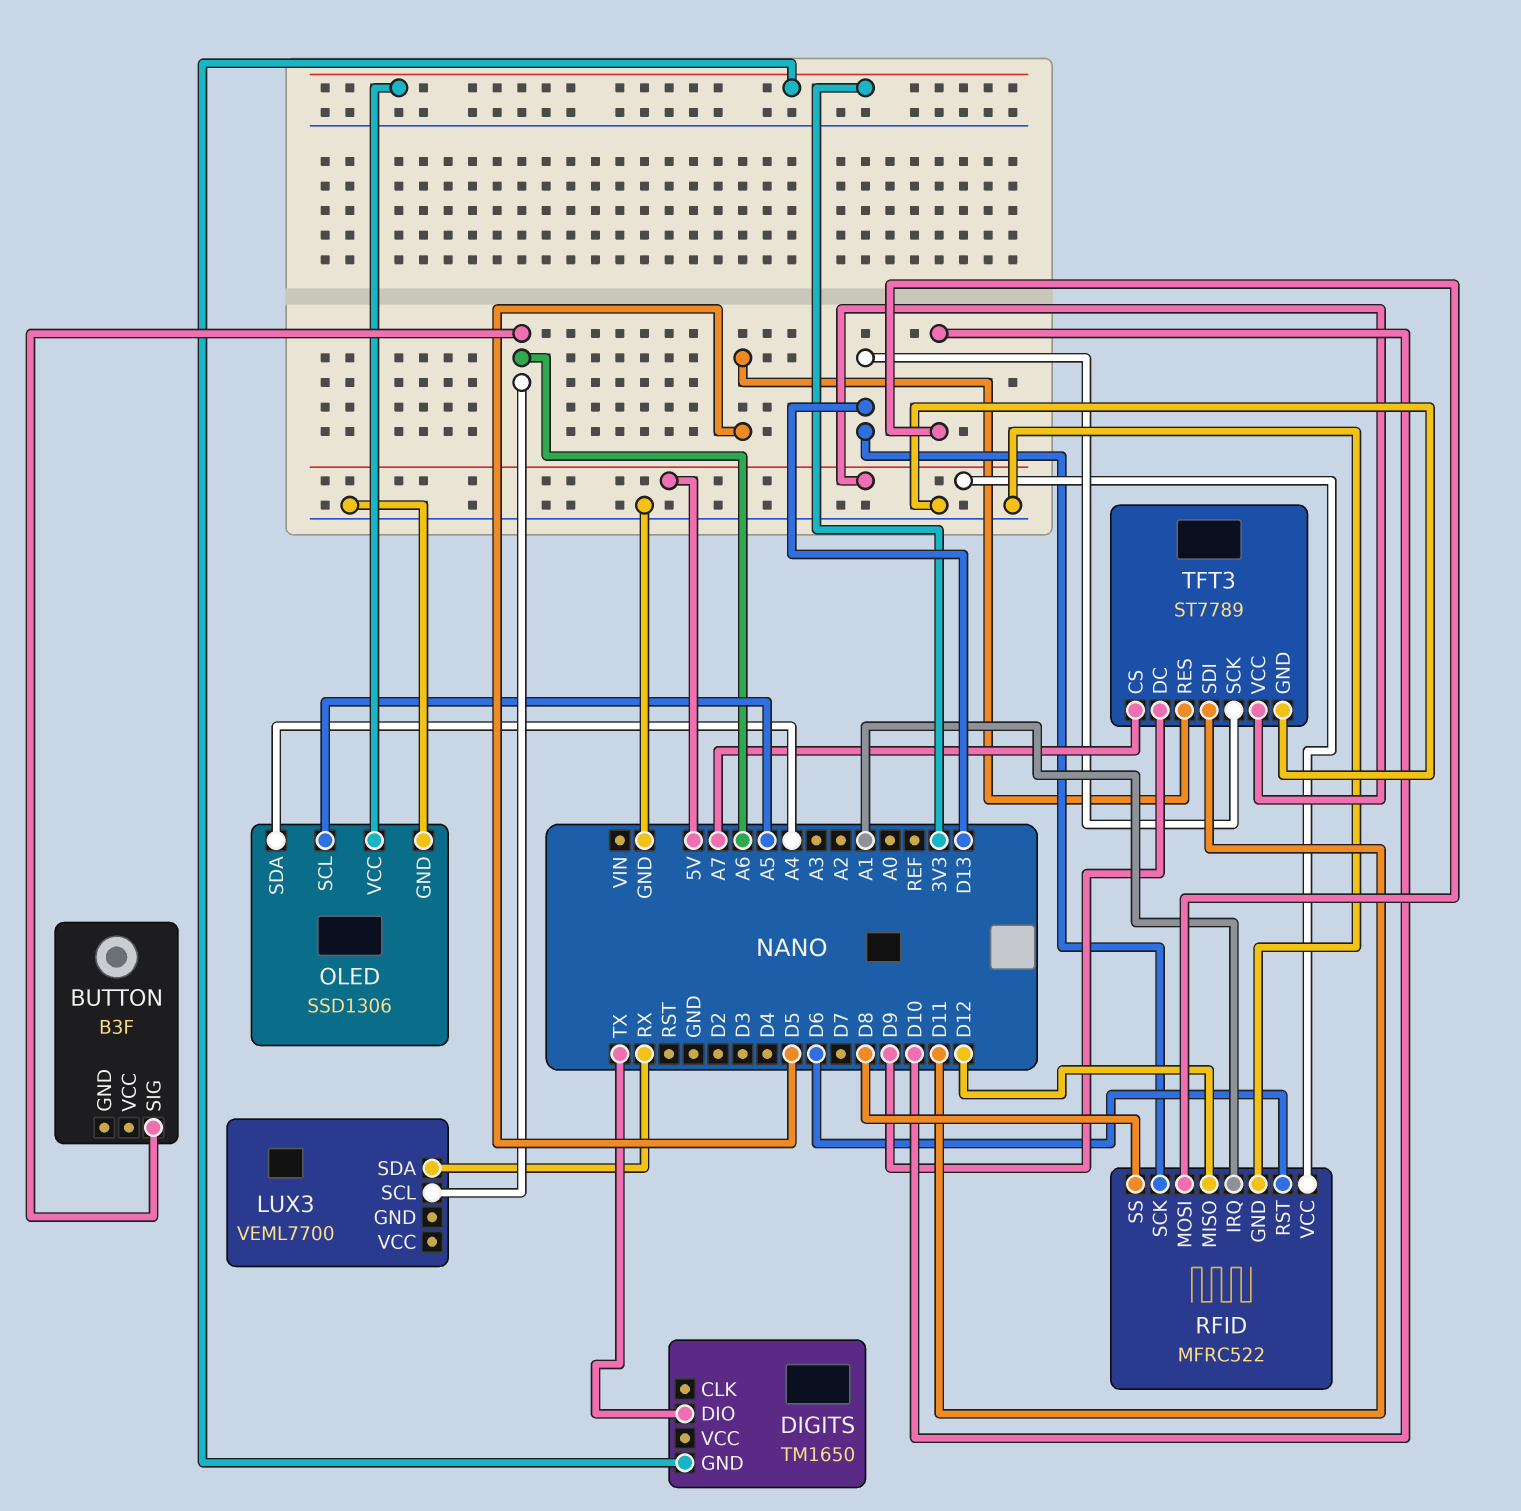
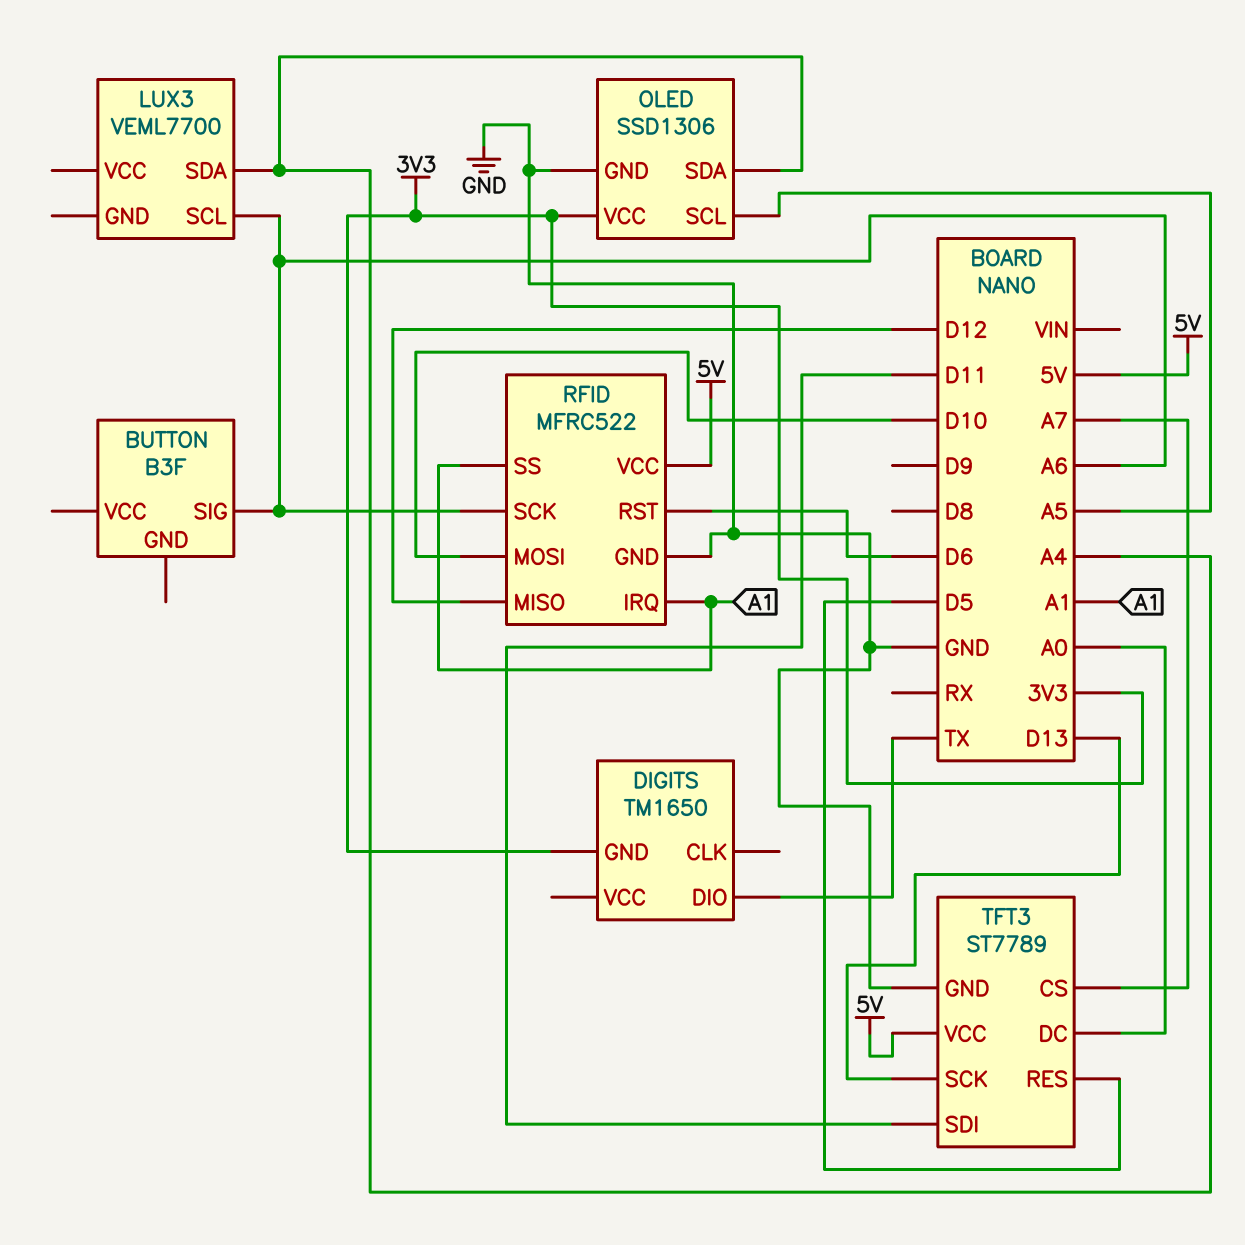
LUX3 pin SDA: RX -> A4
RFID pin SCK: D13 -> A6
RFID pin SS: D8 -> A1
TFT3 pin DC: D9 -> A0

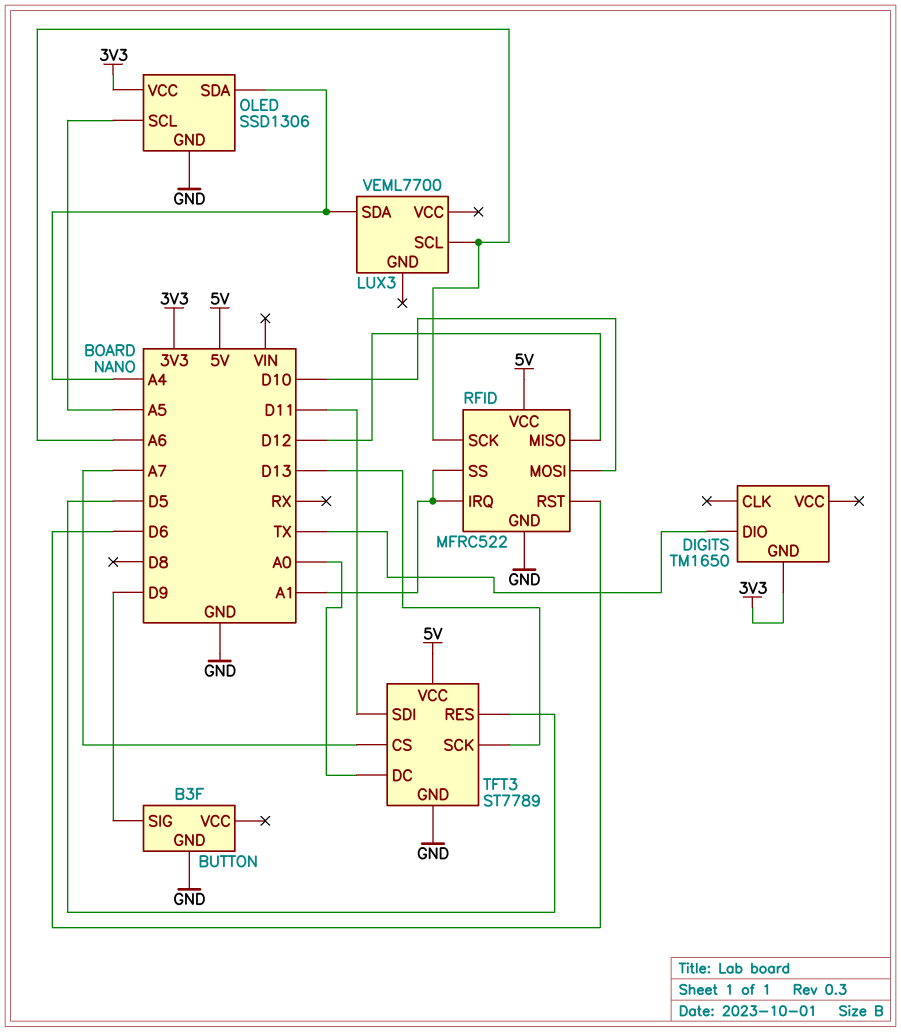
BUTTON pin GND: none -> GND
BUTTON pin SIG: A6 -> D9

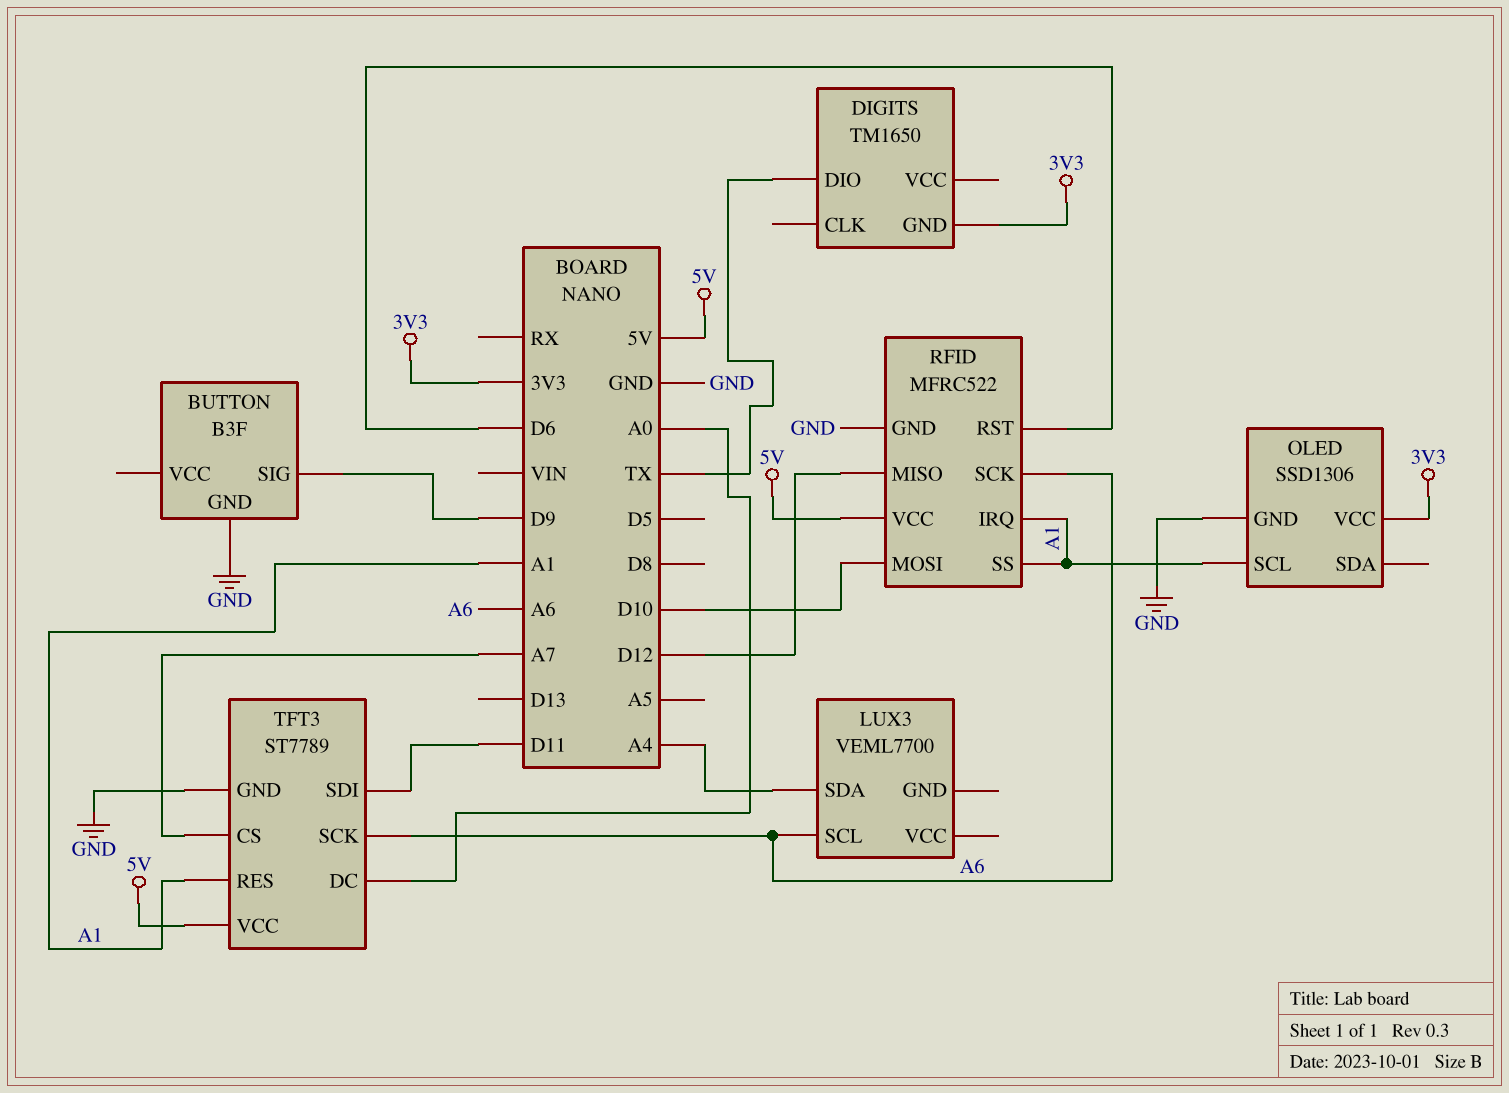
OLED pin SCL: A5 -> A1
OLED pin SDA: A4 -> none
TFT3 pin RES: D5 -> A1
TFT3 pin SCK: D13 -> A6

